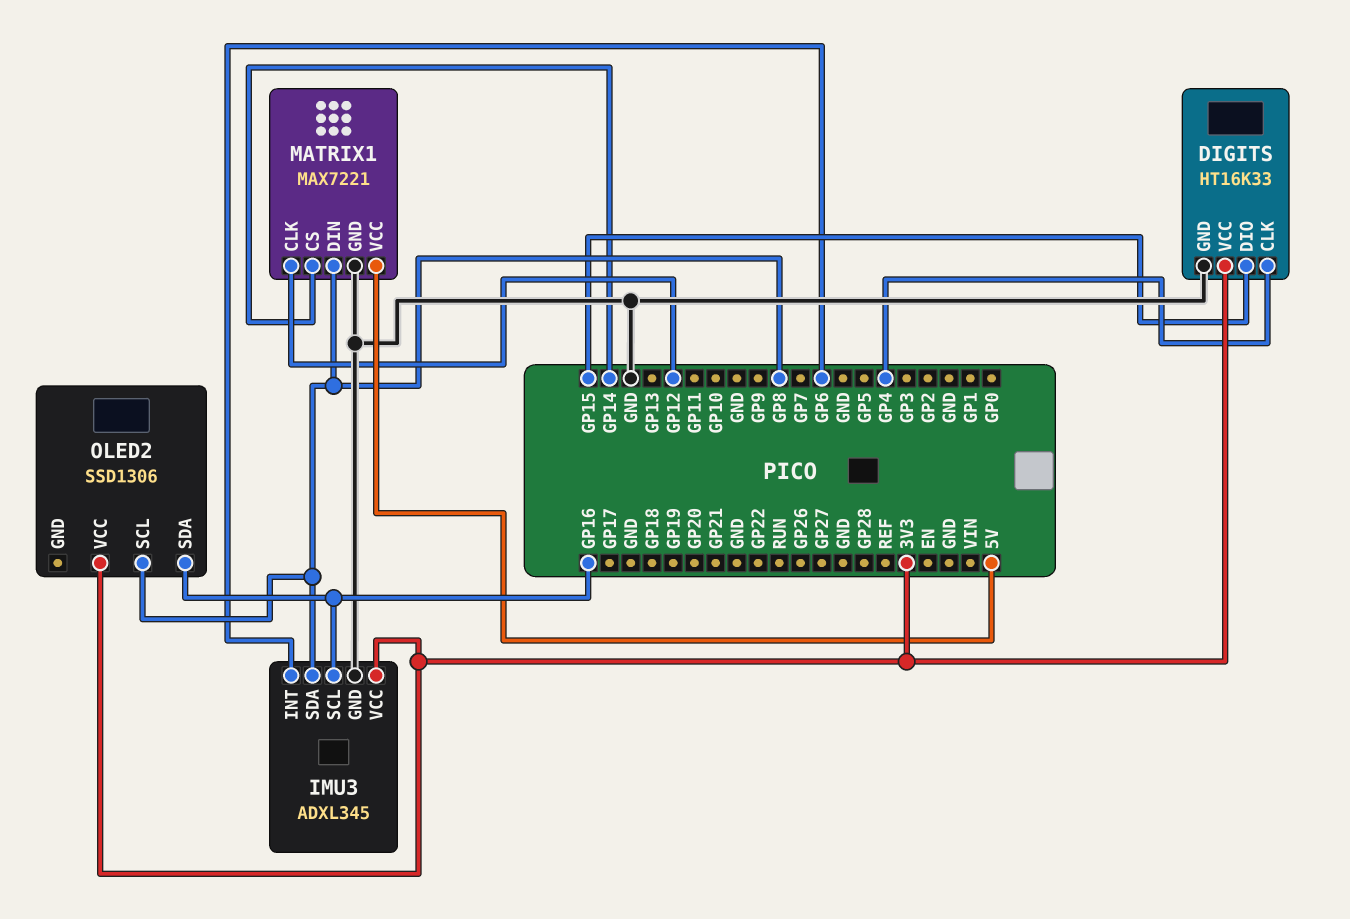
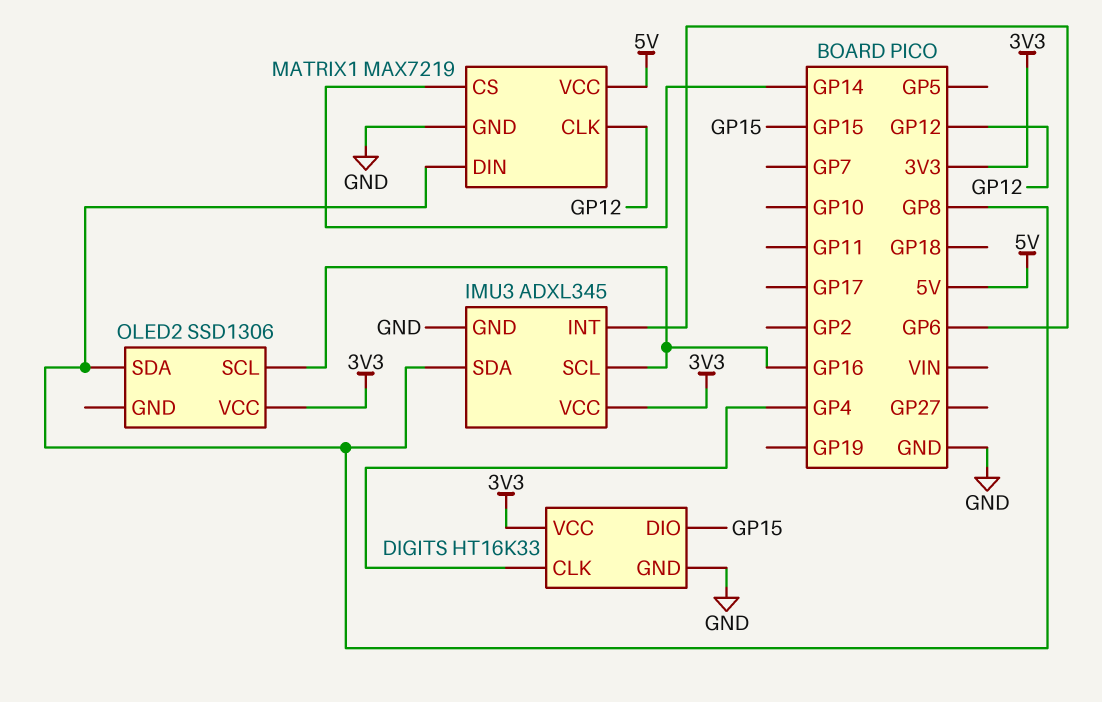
MATRIX1: MAX7221 -> MAX7219
OLED2 pin SCL: GP8 -> GP16
OLED2 pin SDA: GP16 -> GP8

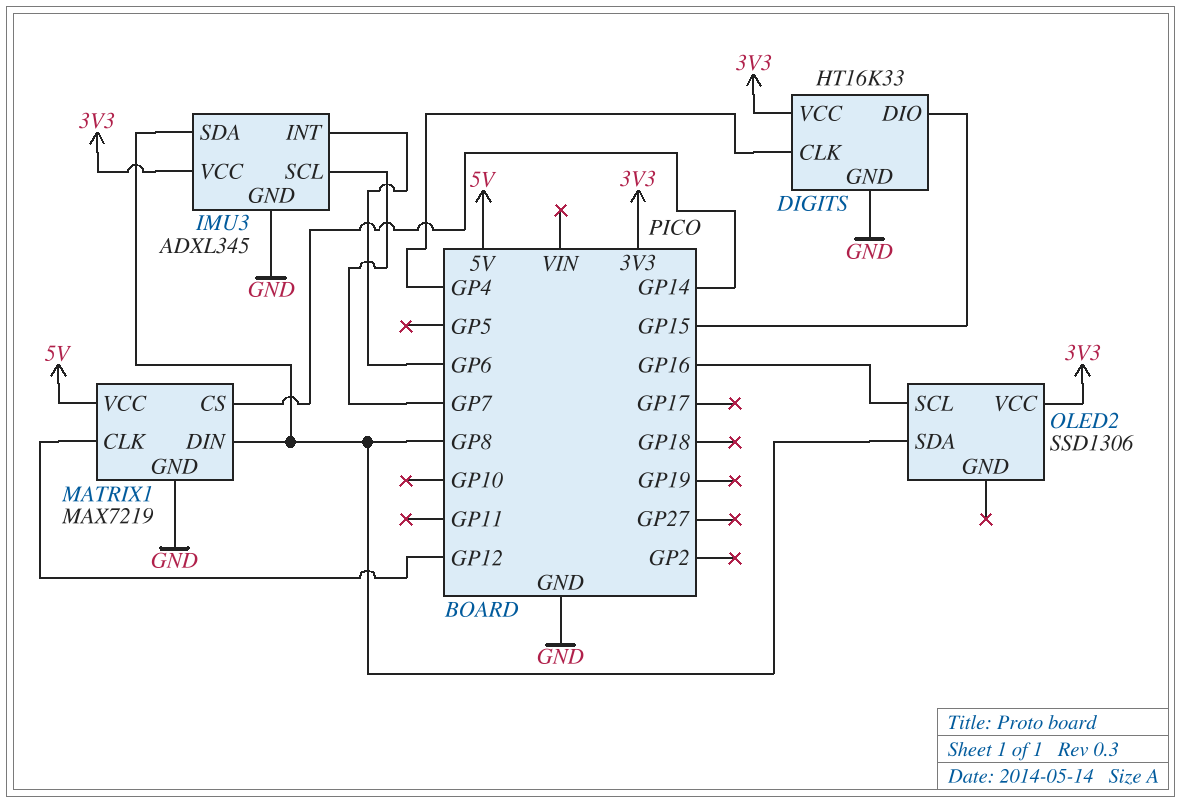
IMU3 pin SCL: GP16 -> GP7

